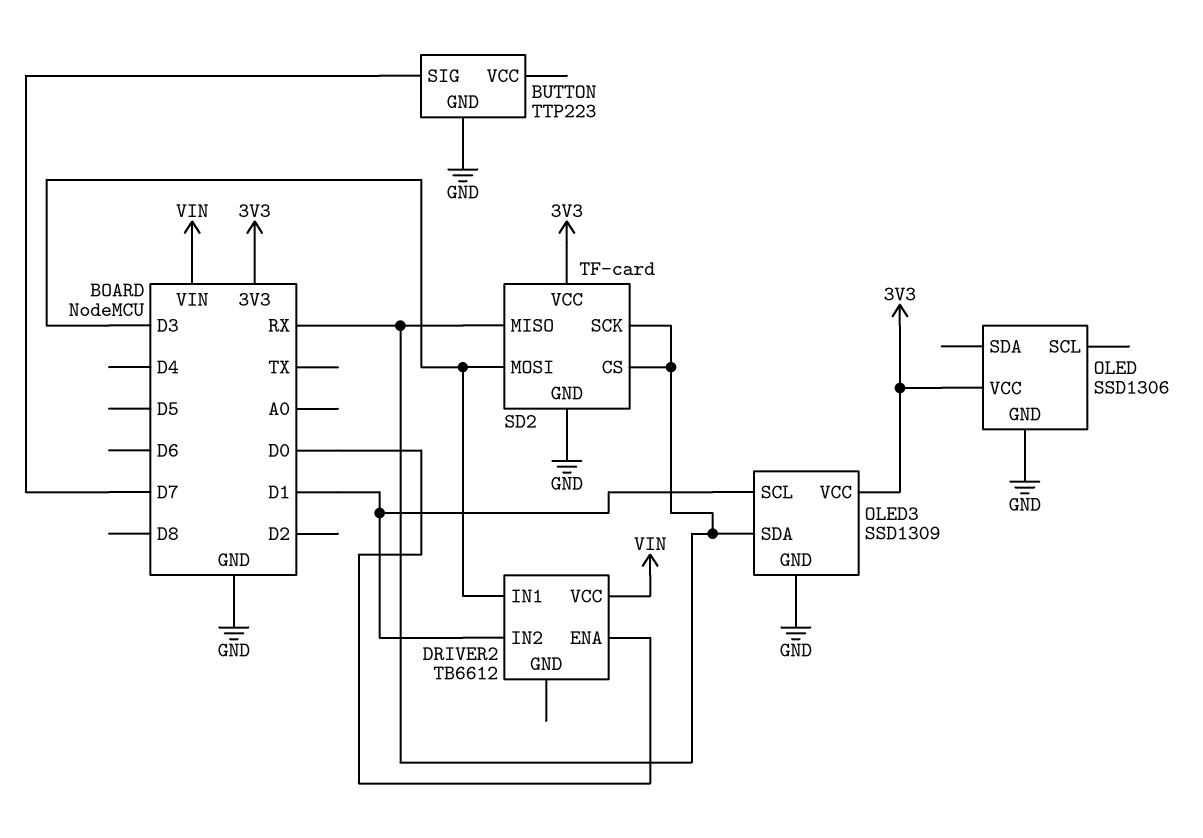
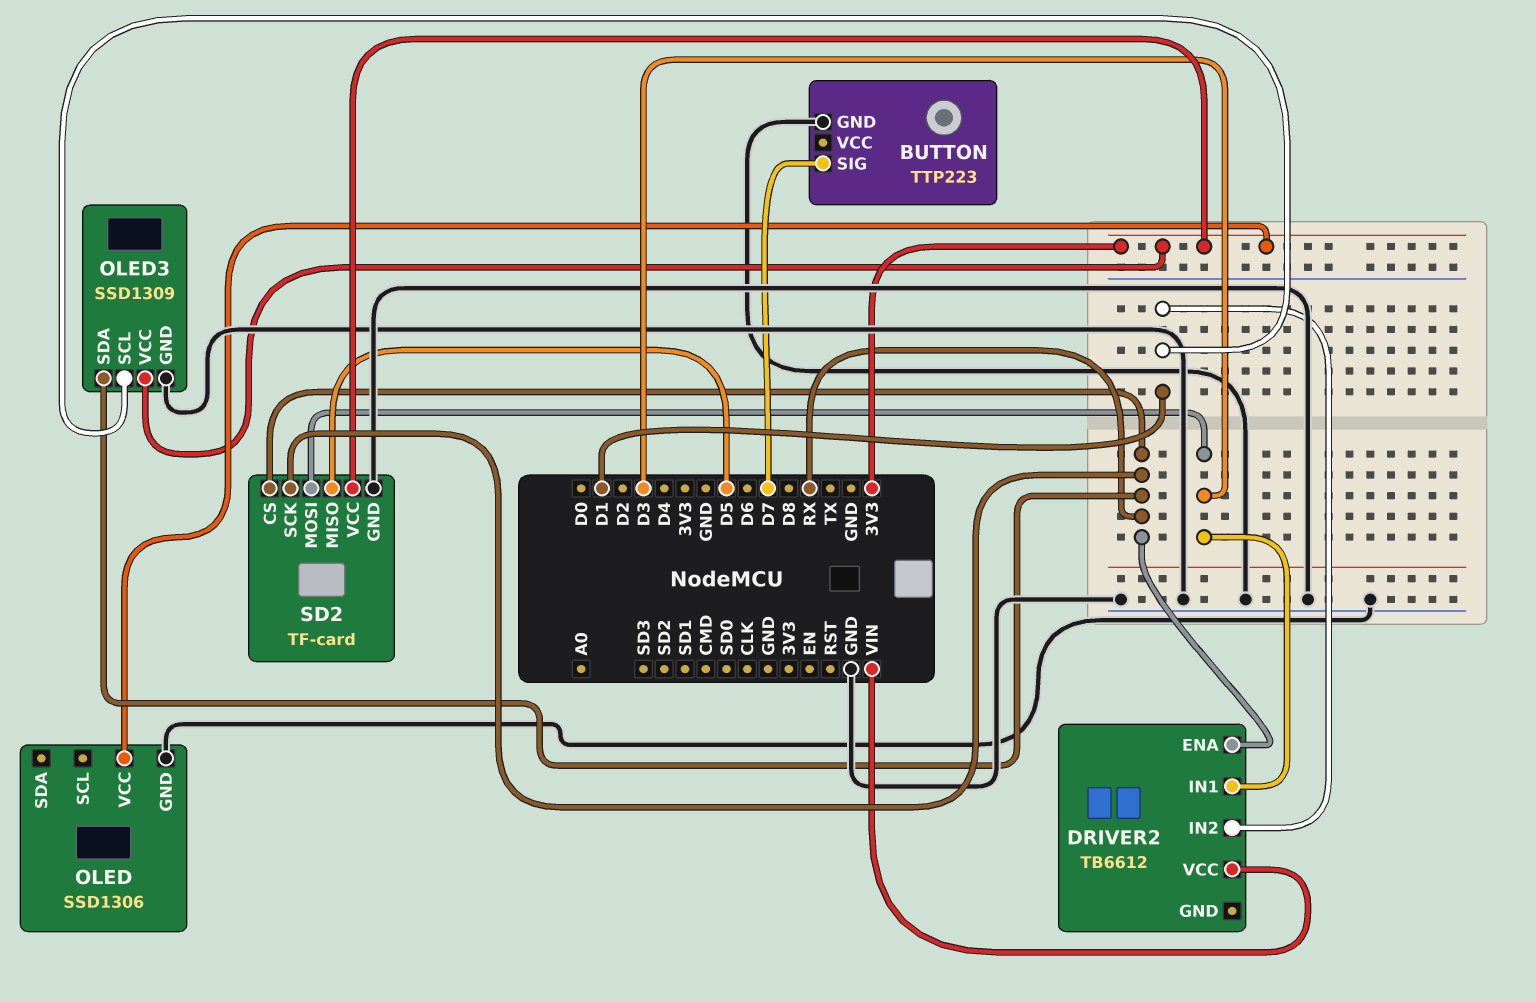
DRIVER2 pin ENA: D0 -> RX
SD2 pin MISO: RX -> D5

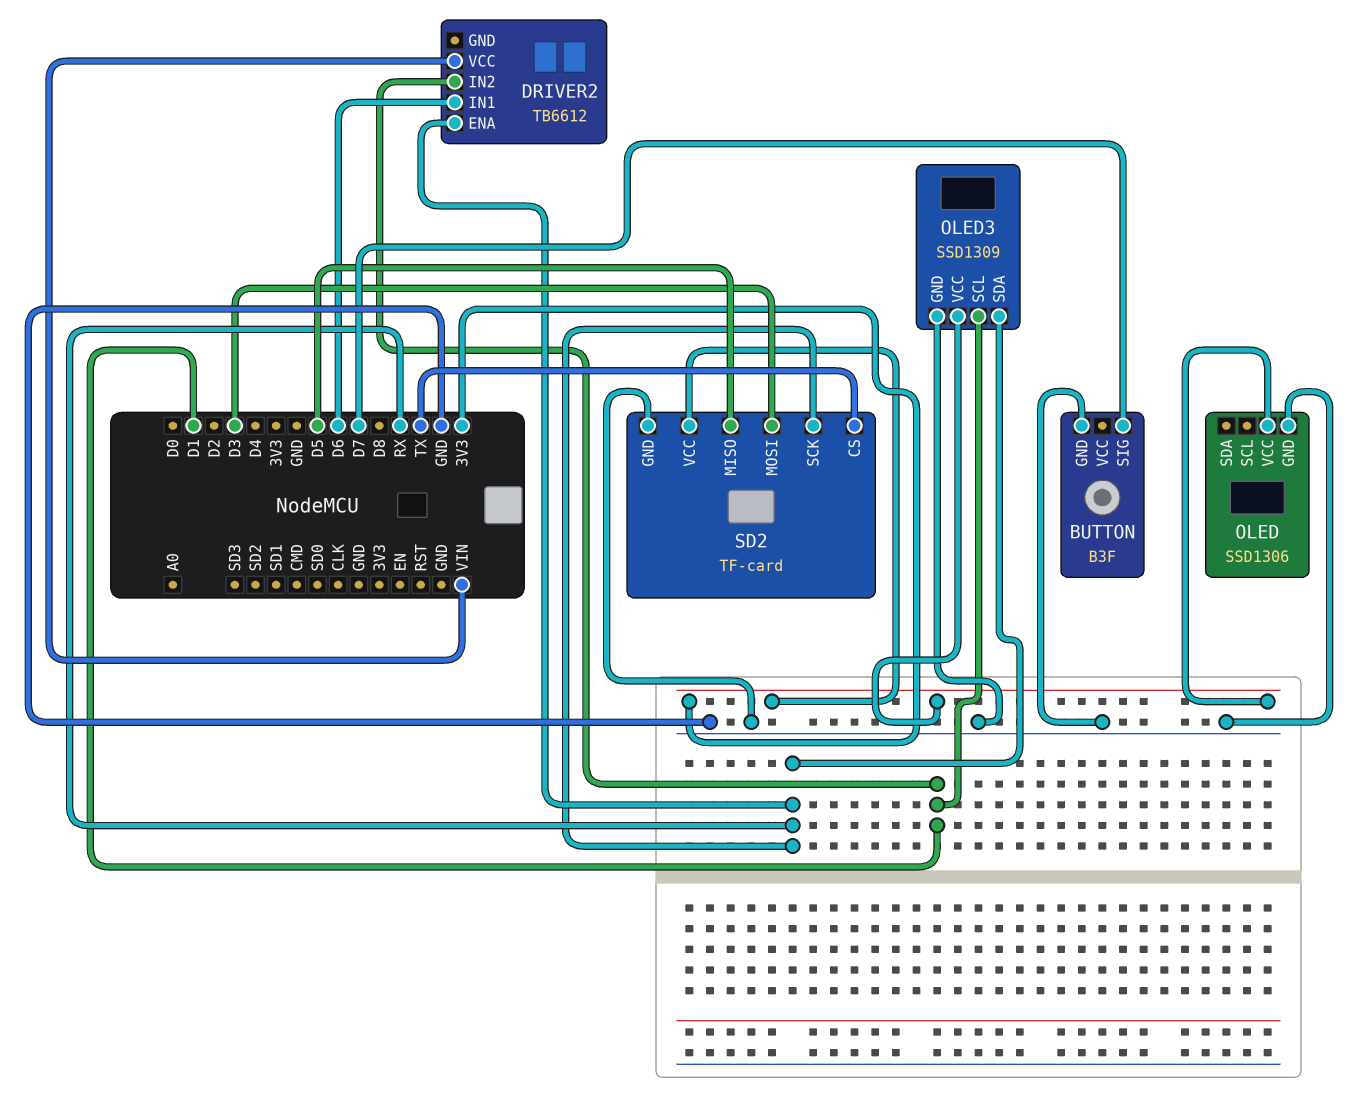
BUTTON: TTP223 -> B3F
DRIVER2 pin IN1: D3 -> D6
SD2 pin CS: RX -> TX

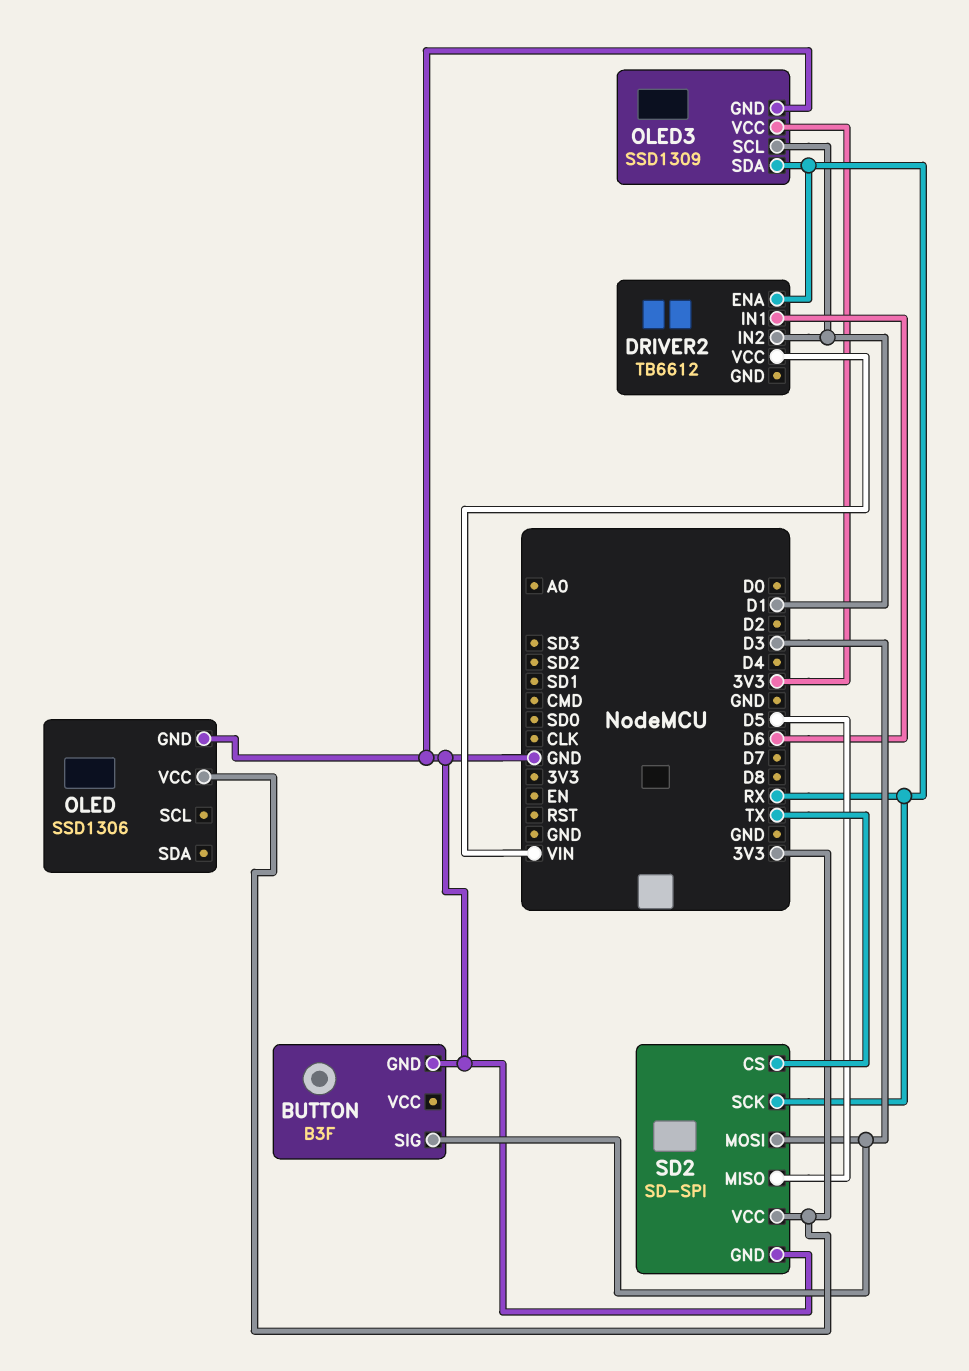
BUTTON pin SIG: D7 -> D3
SD2: TF-card -> SD-SPI

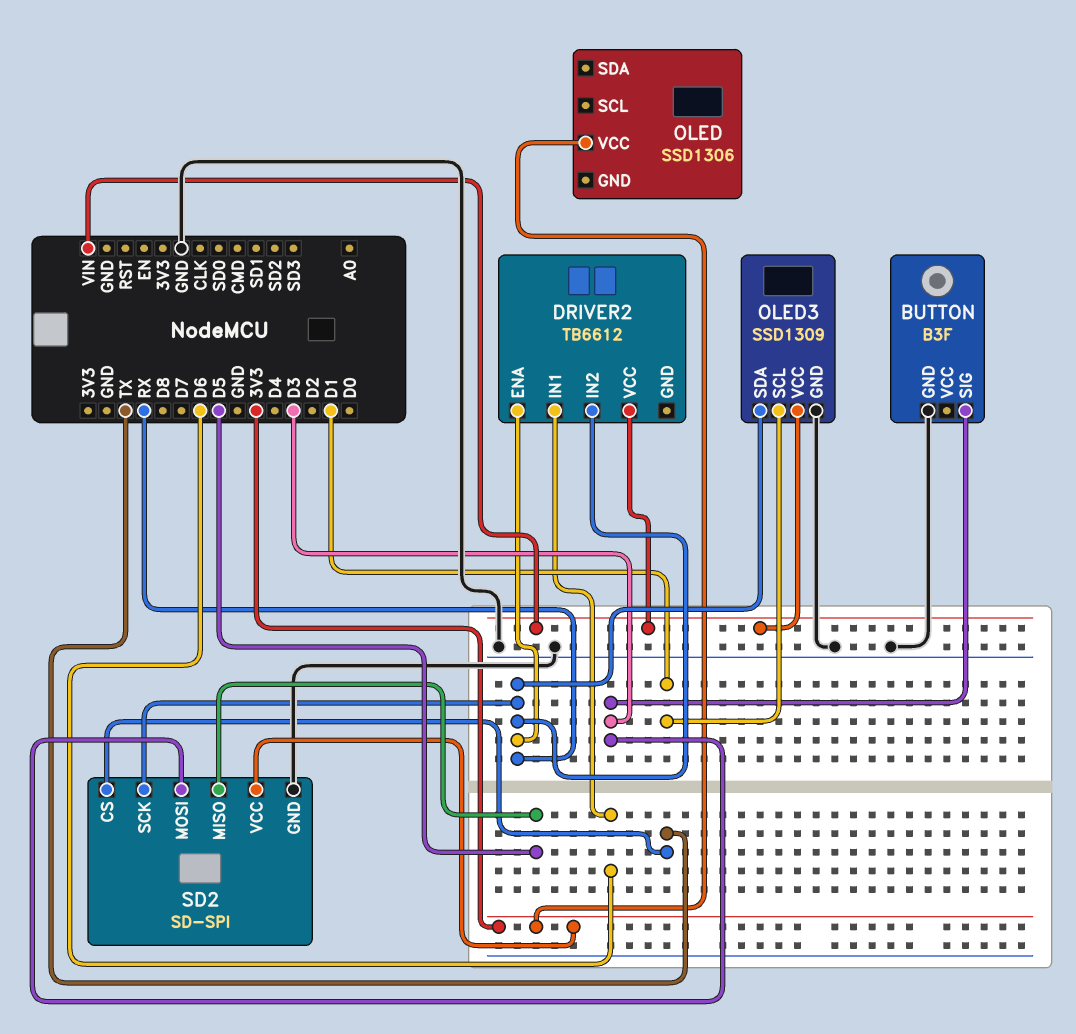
DRIVER2 pin IN2: D1 -> RX
OLED pin GND: GND -> none
OLED3 pin VCC: 3V3 -> VIN

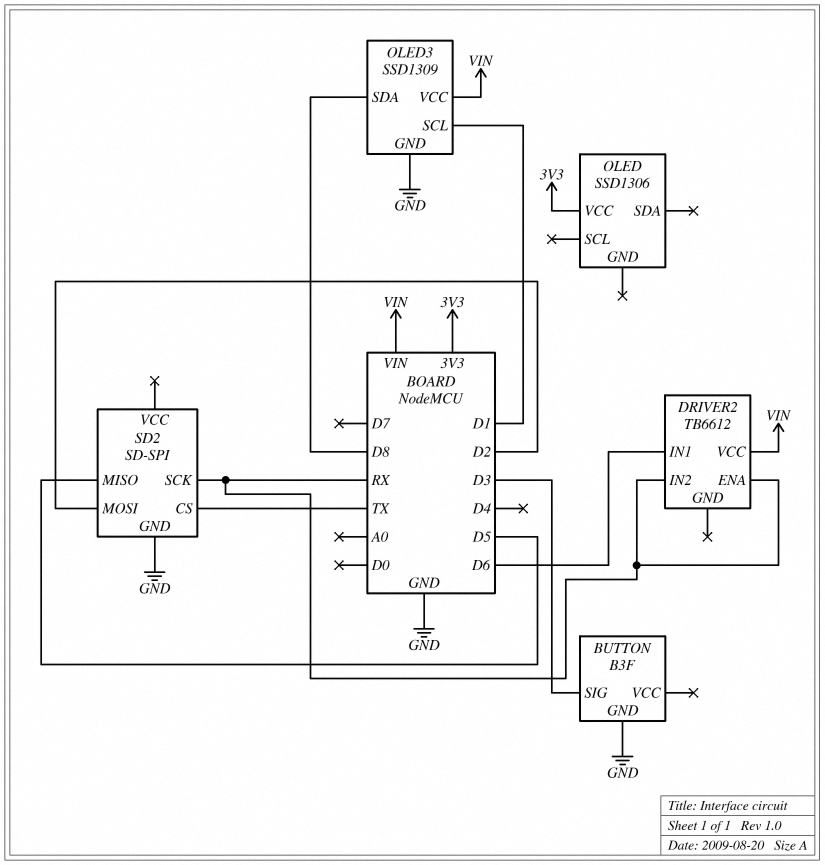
OLED3 pin SDA: RX -> D8
SD2 pin MOSI: D3 -> D2
SD2 pin VCC: 3V3 -> none

